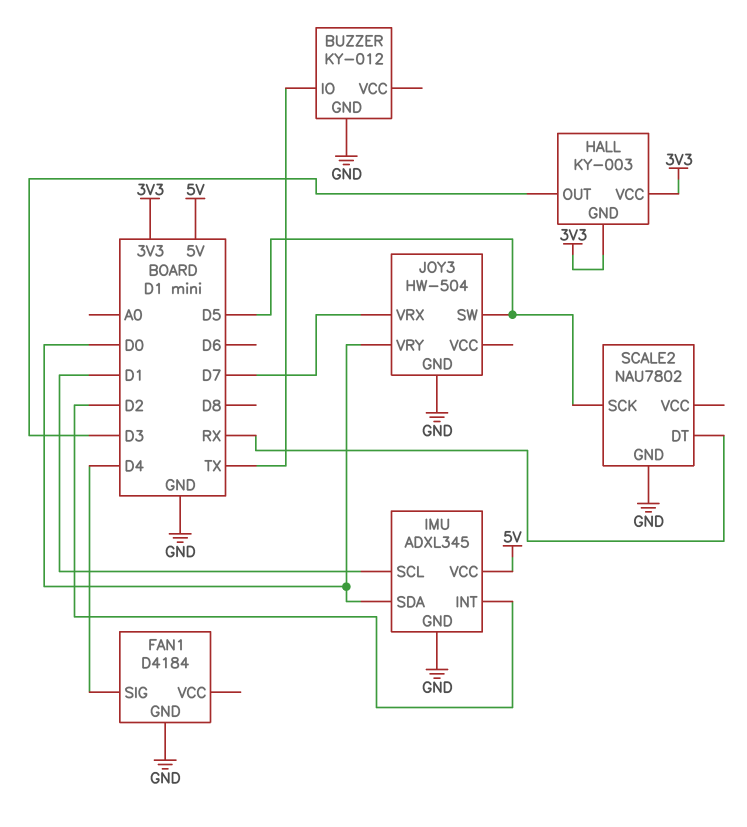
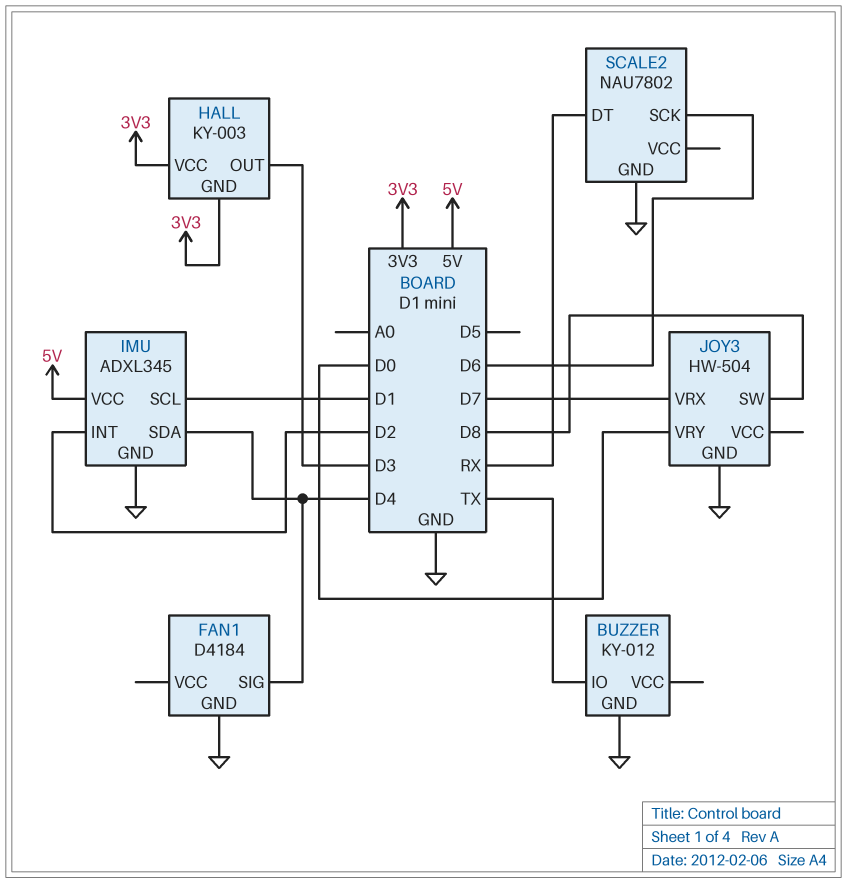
IMU pin SDA: D0 -> D4
JOY3 pin SW: D5 -> D8
SCALE2 pin SCK: D5 -> D6

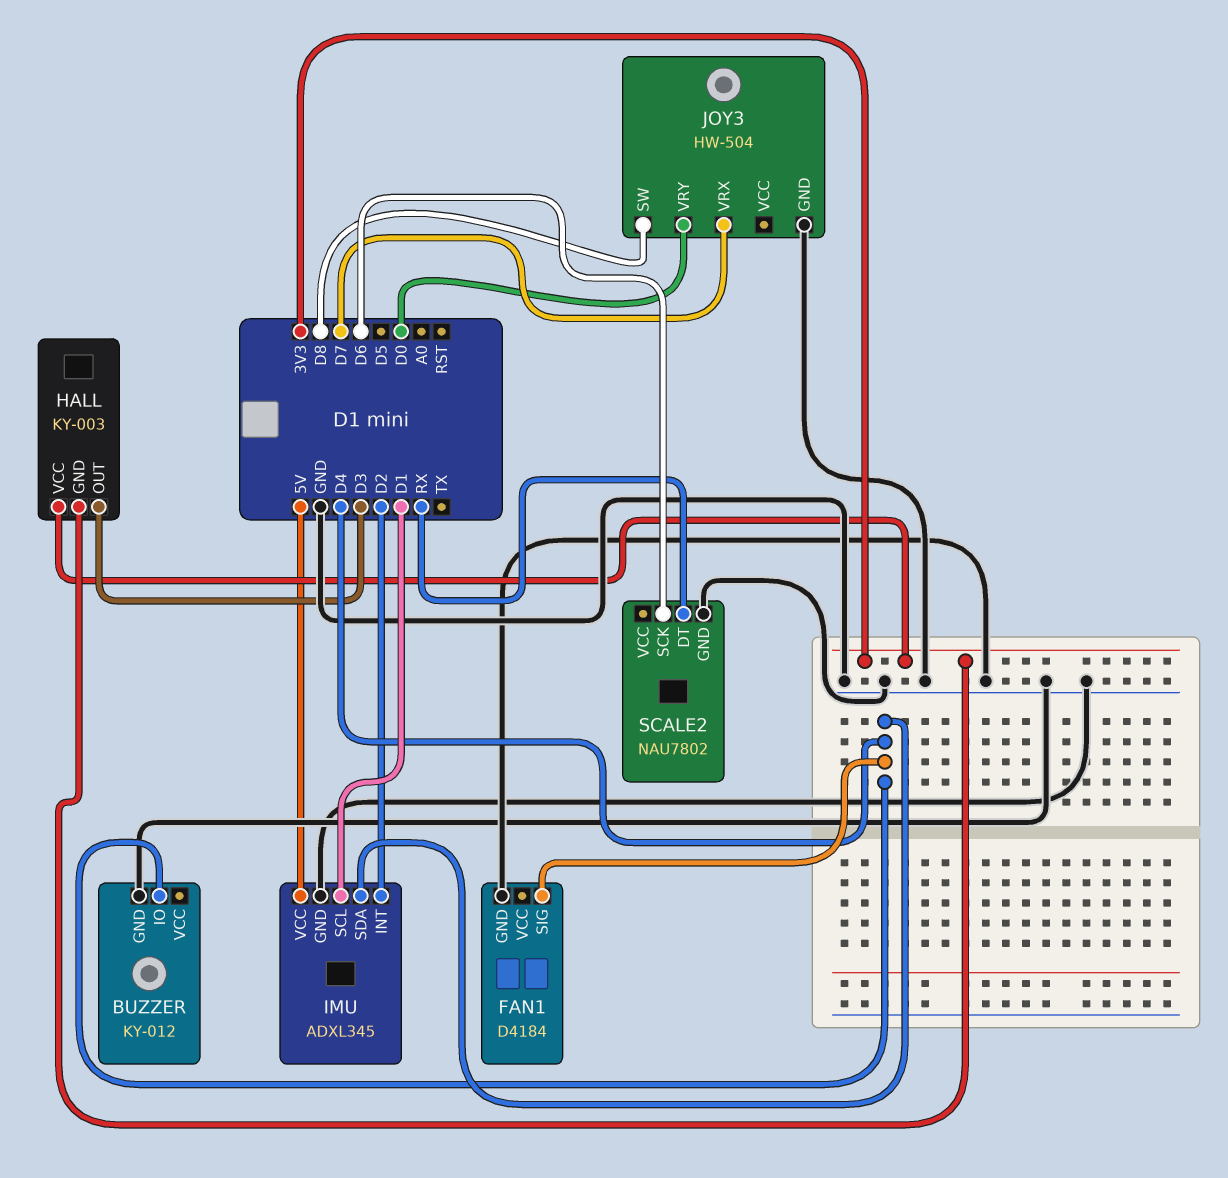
BUZZER pin IO: TX -> D4

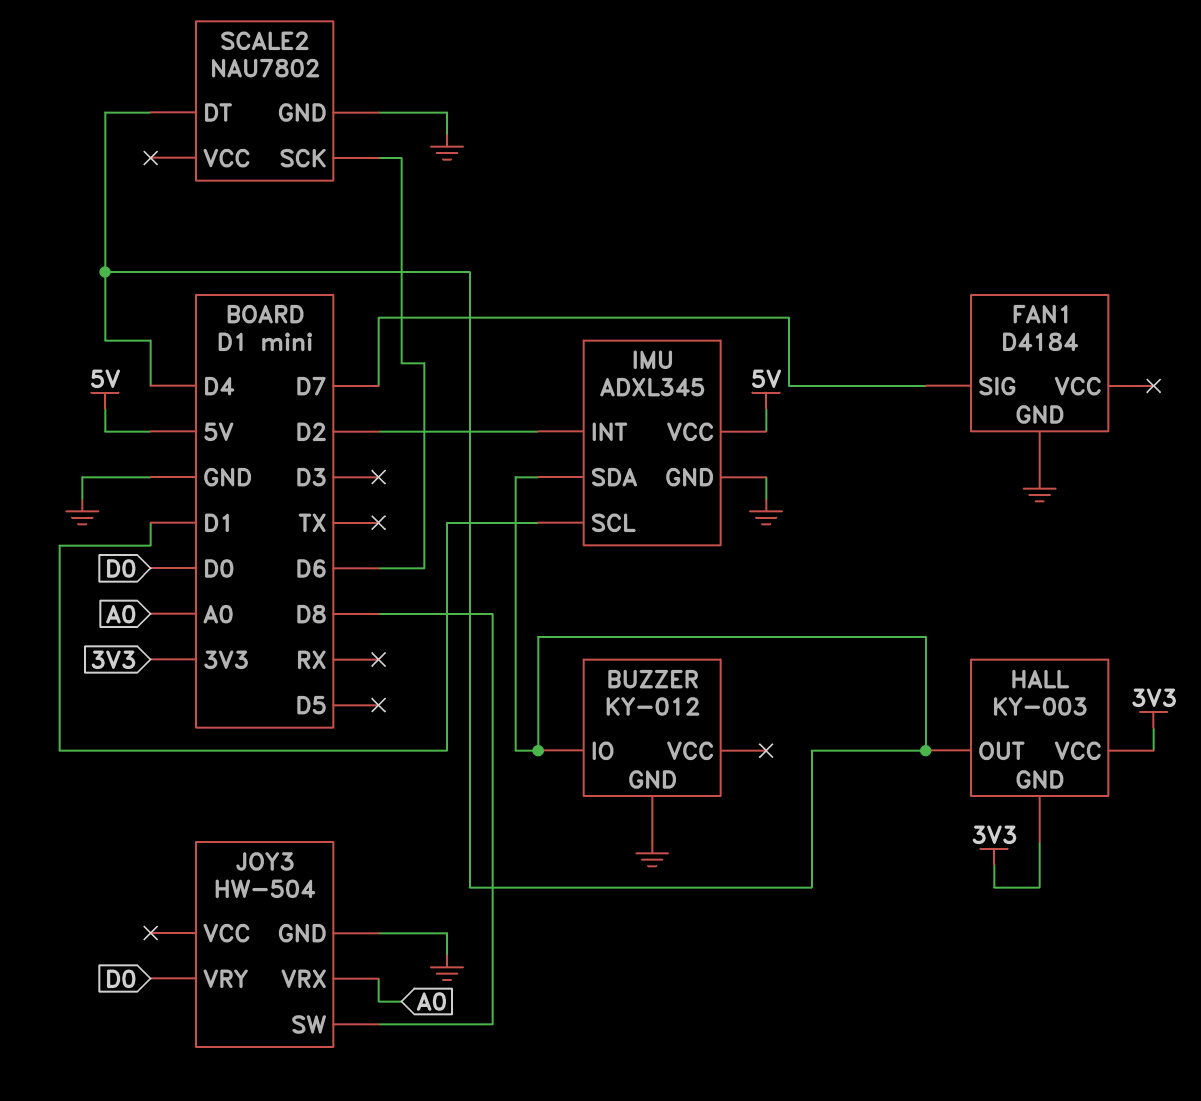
FAN1 pin SIG: D4 -> D7
HALL pin OUT: D3 -> D4
JOY3 pin VRX: D7 -> A0
SCALE2 pin DT: RX -> D4

